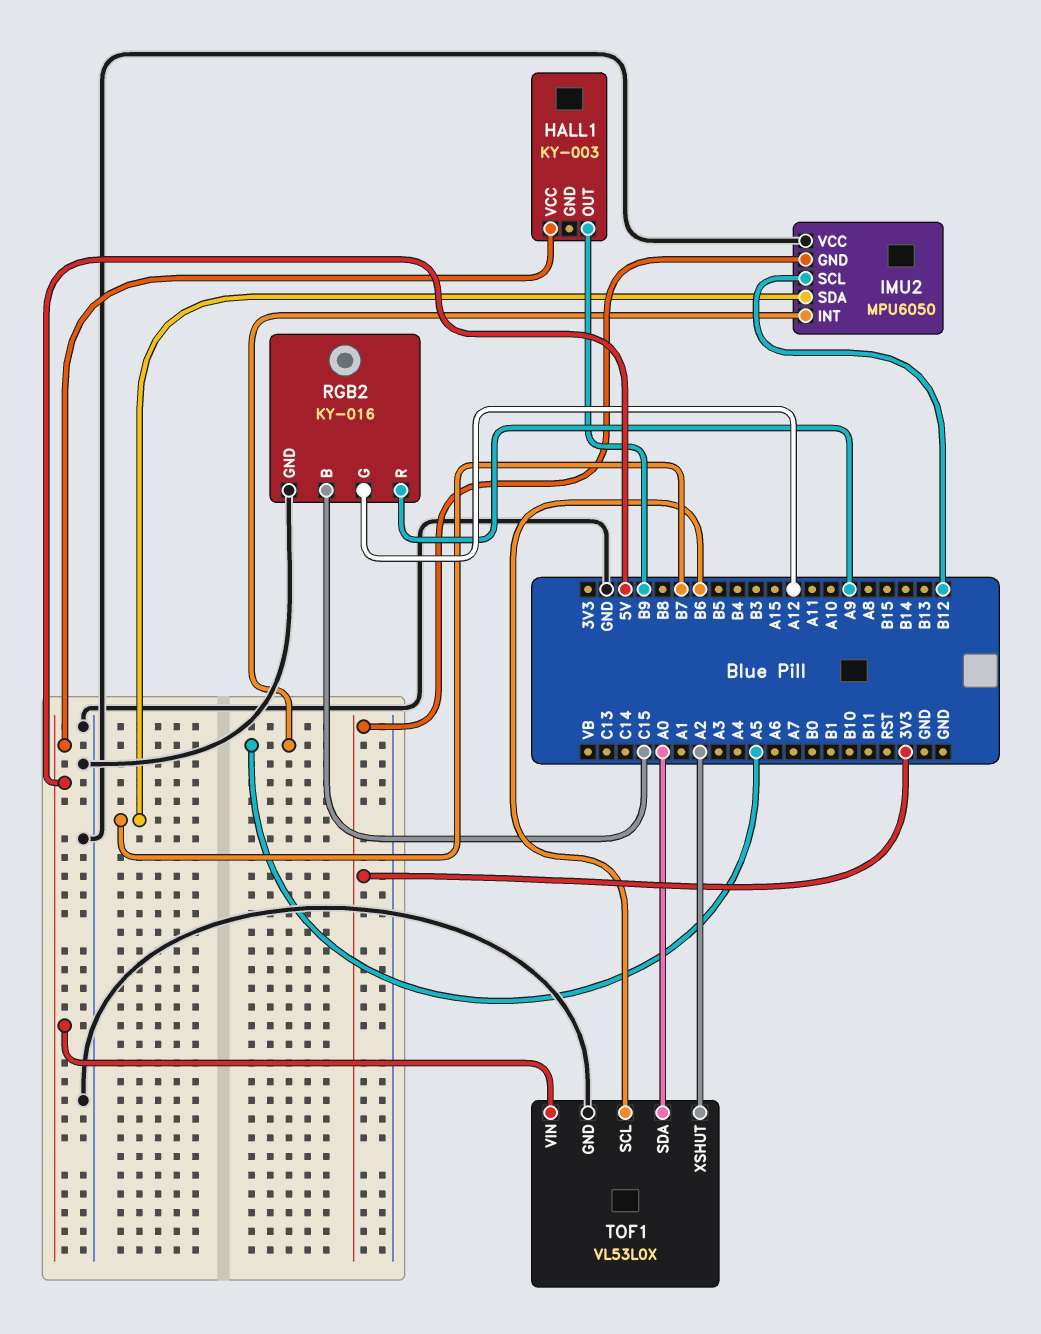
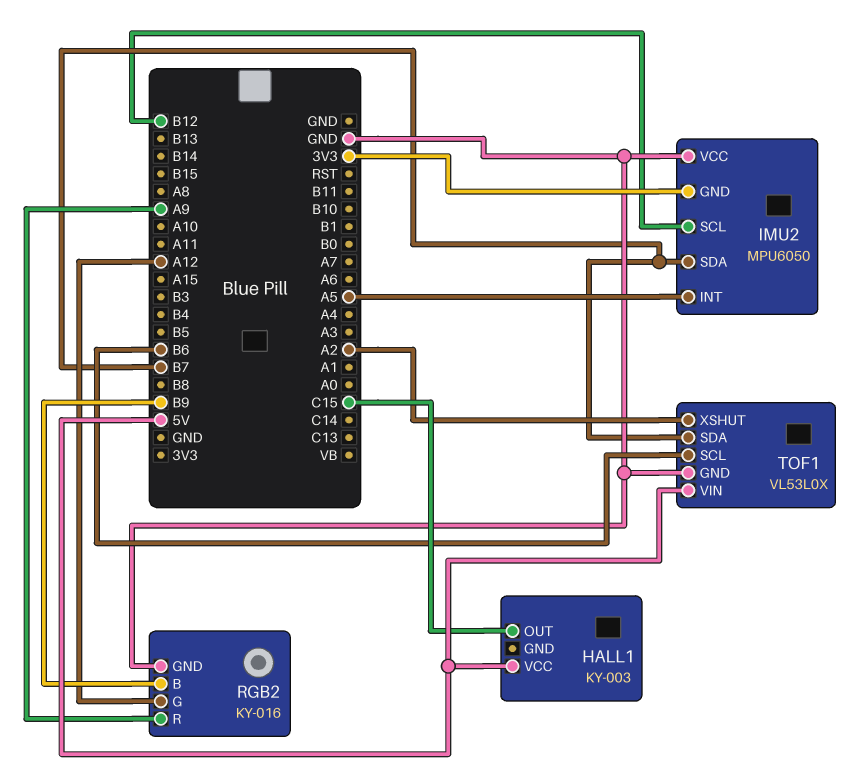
HALL1 pin OUT: B9 -> C15
RGB2 pin B: C15 -> B9
TOF1 pin SDA: A0 -> B7

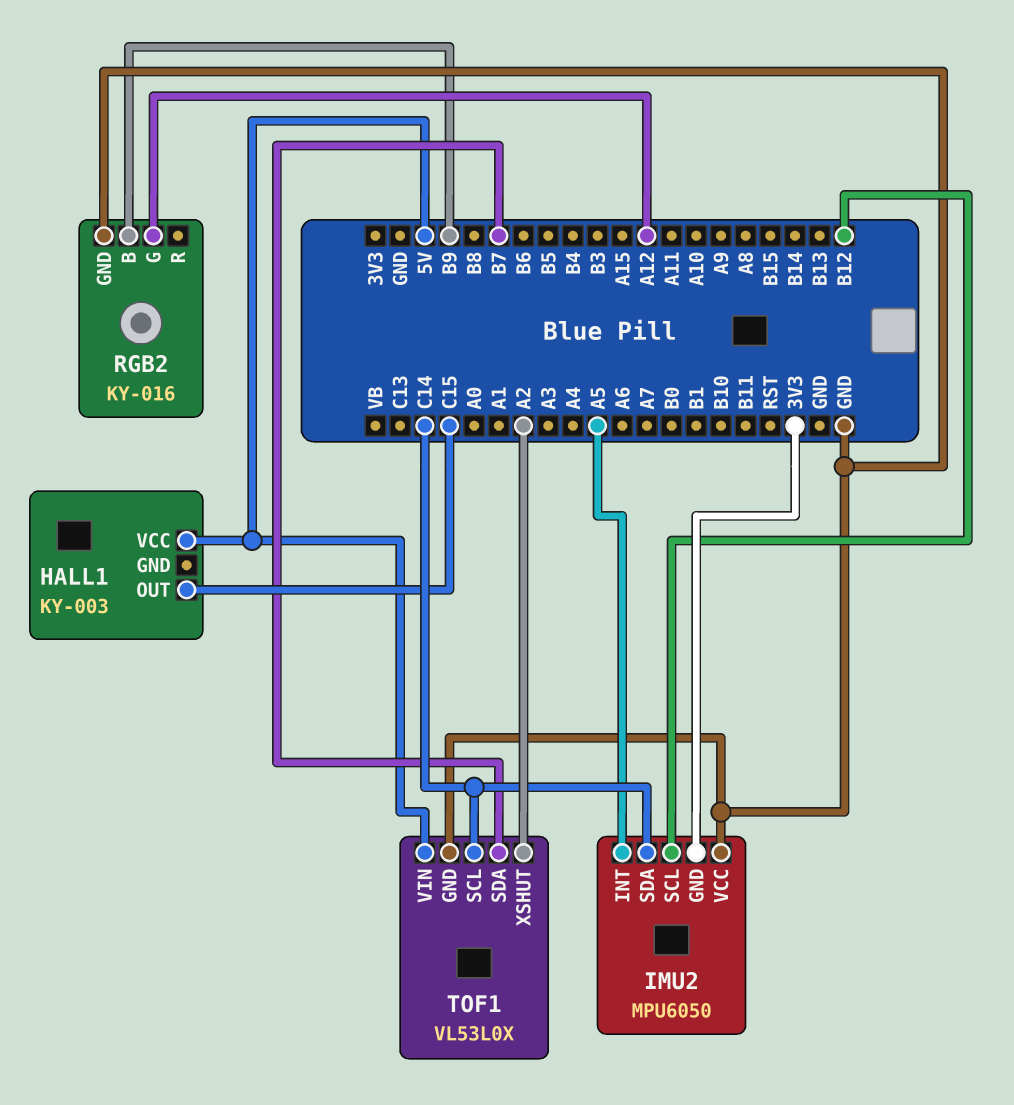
IMU2 pin SDA: B7 -> C14
RGB2 pin R: A9 -> none
TOF1 pin SCL: B6 -> C14

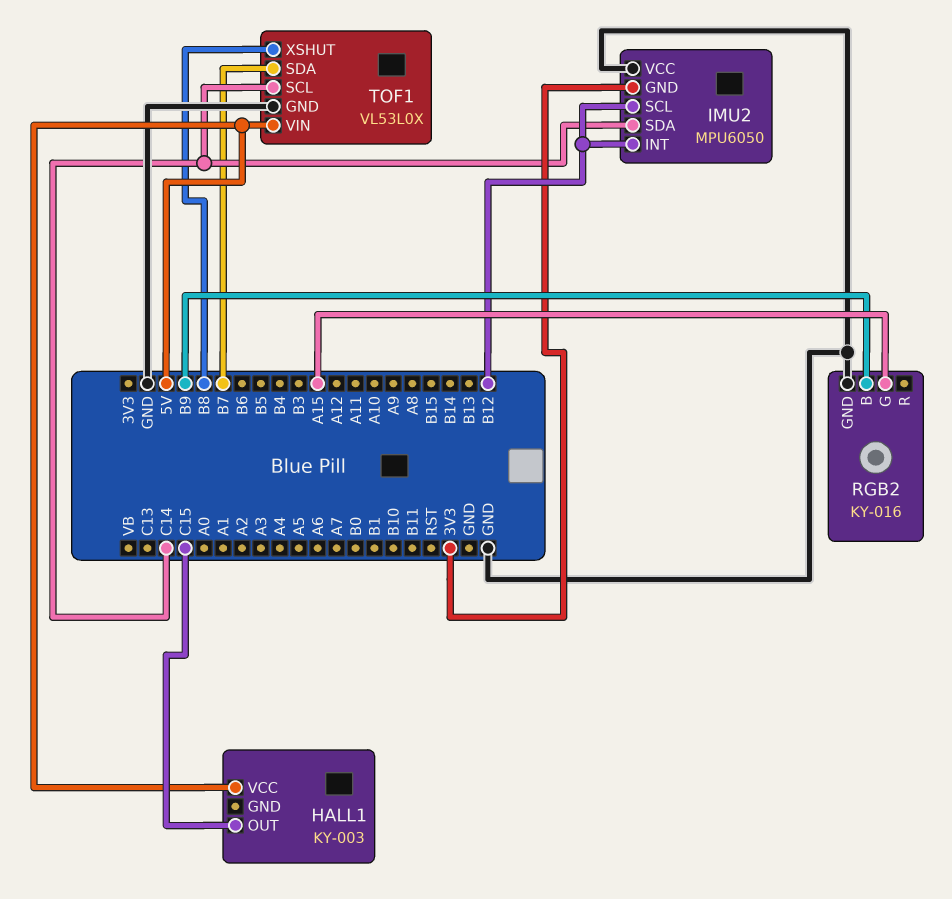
IMU2 pin INT: A5 -> B12
RGB2 pin G: A12 -> A15
TOF1 pin XSHUT: A2 -> B8

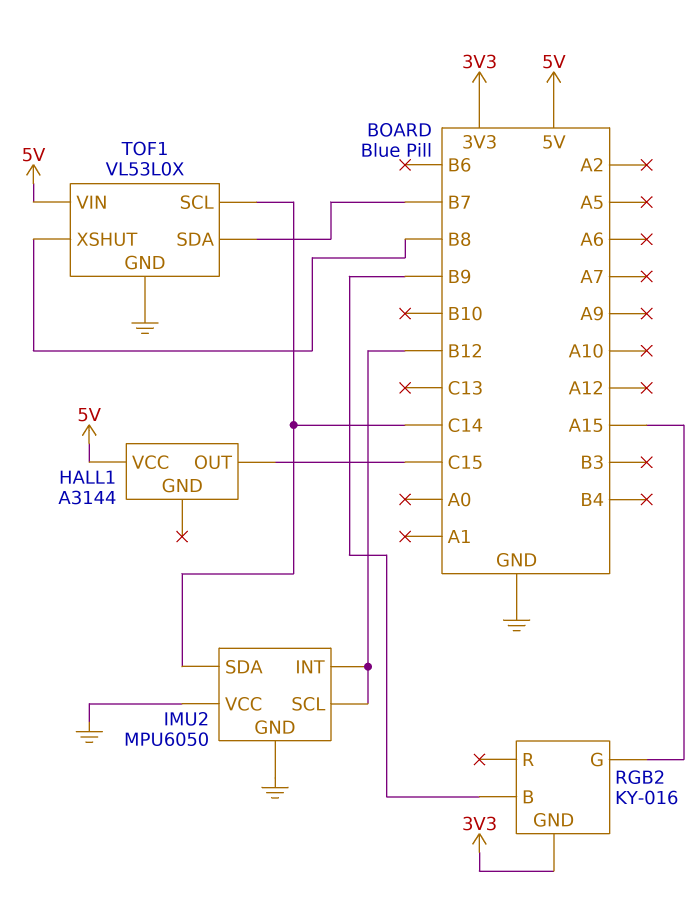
HALL1: KY-003 -> A3144
IMU2 pin GND: 3V3 -> GND
RGB2 pin GND: GND -> 3V3

